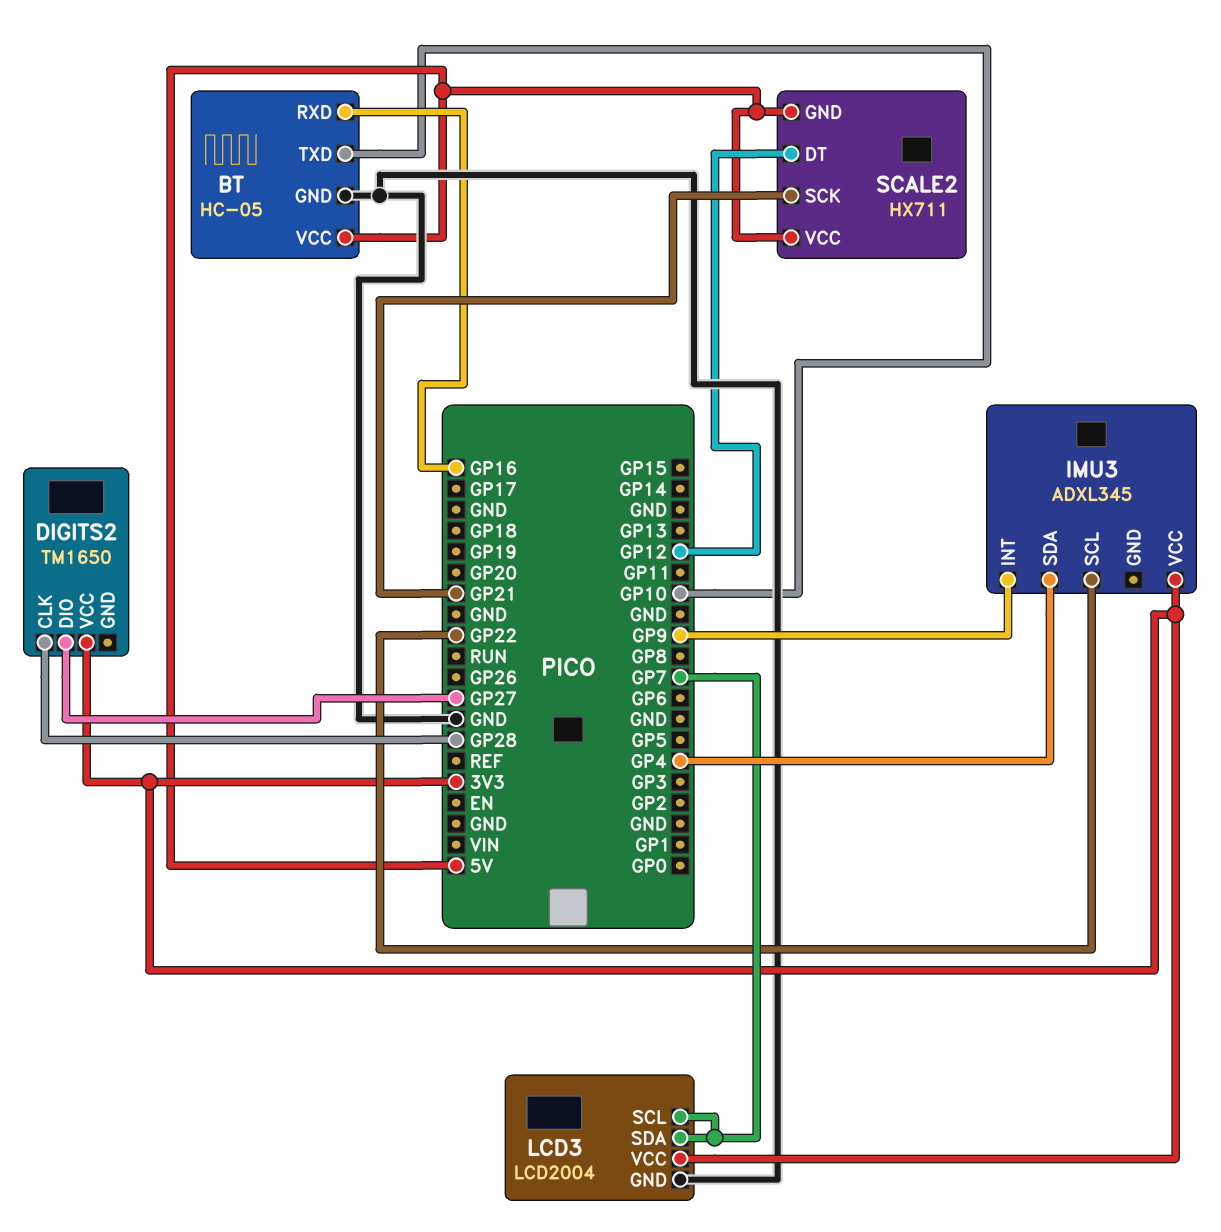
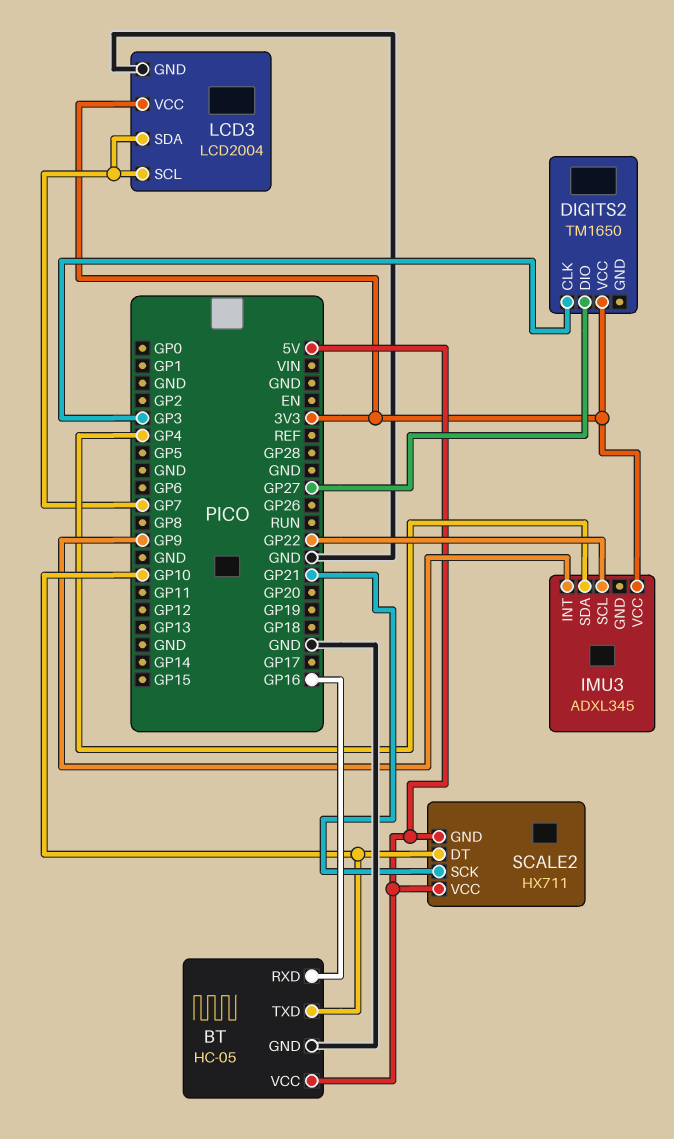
DIGITS2 pin CLK: GP28 -> GP3
SCALE2 pin DT: GP12 -> GP10

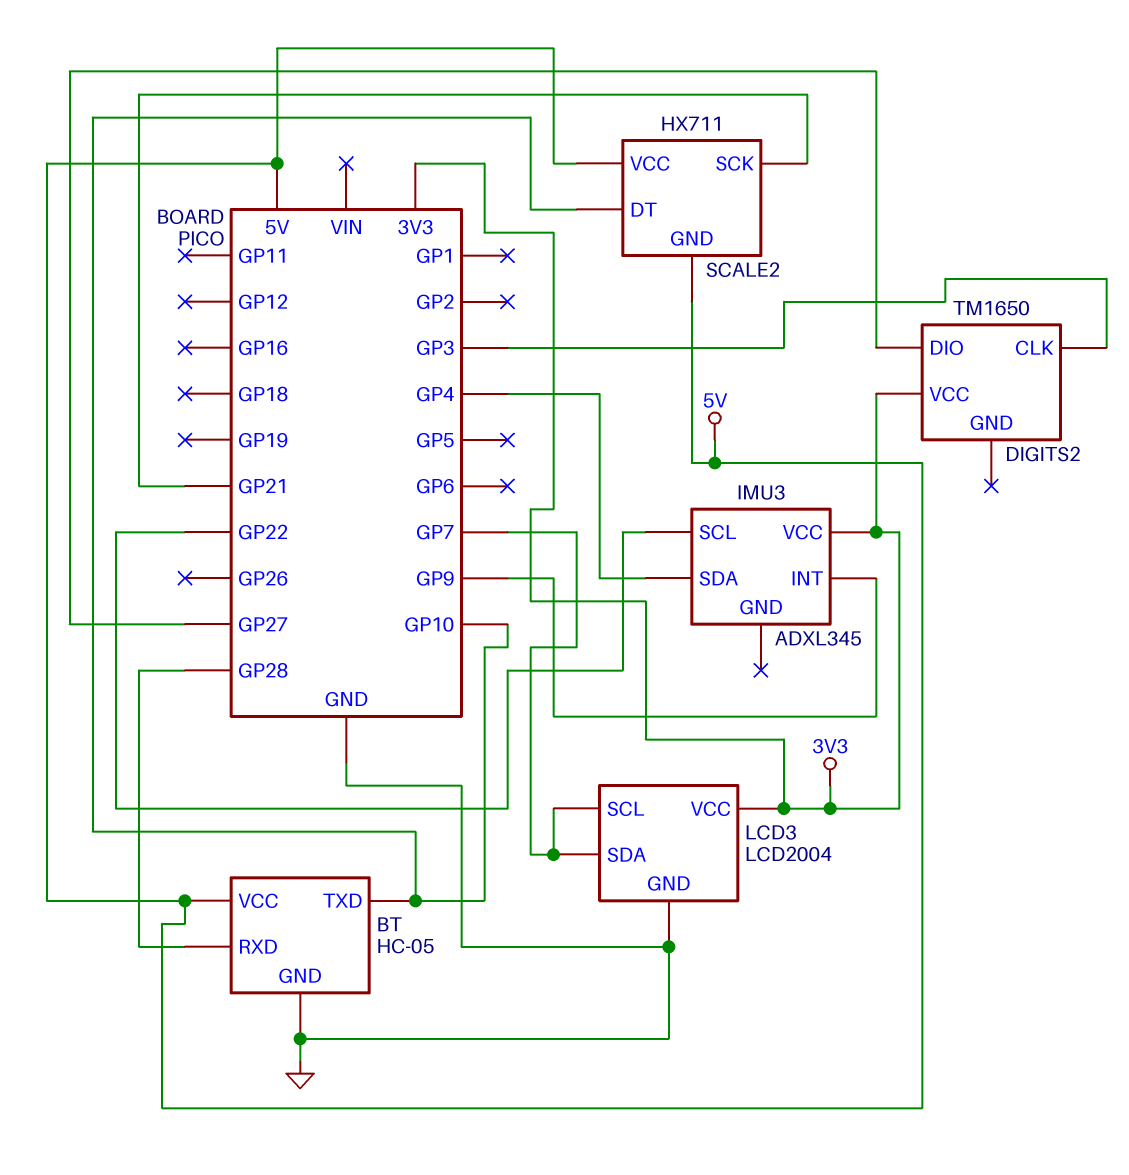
BT pin RXD: GP16 -> GP28

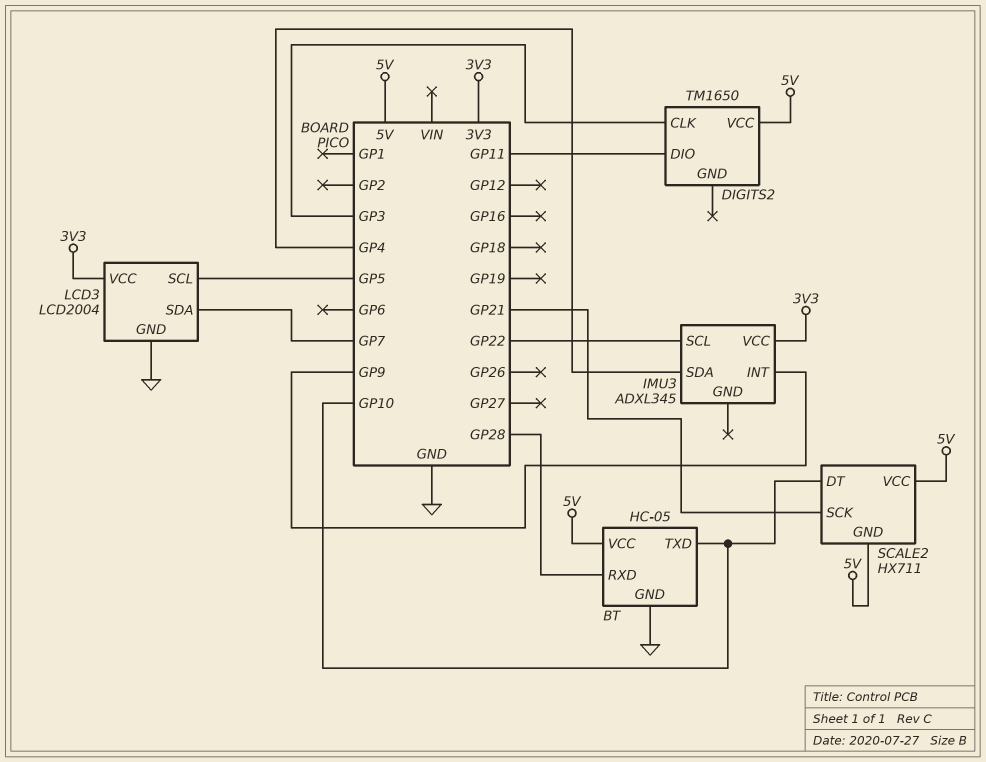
DIGITS2 pin DIO: GP27 -> GP11
DIGITS2 pin VCC: 3V3 -> 5V
LCD3 pin SCL: GP7 -> GP5

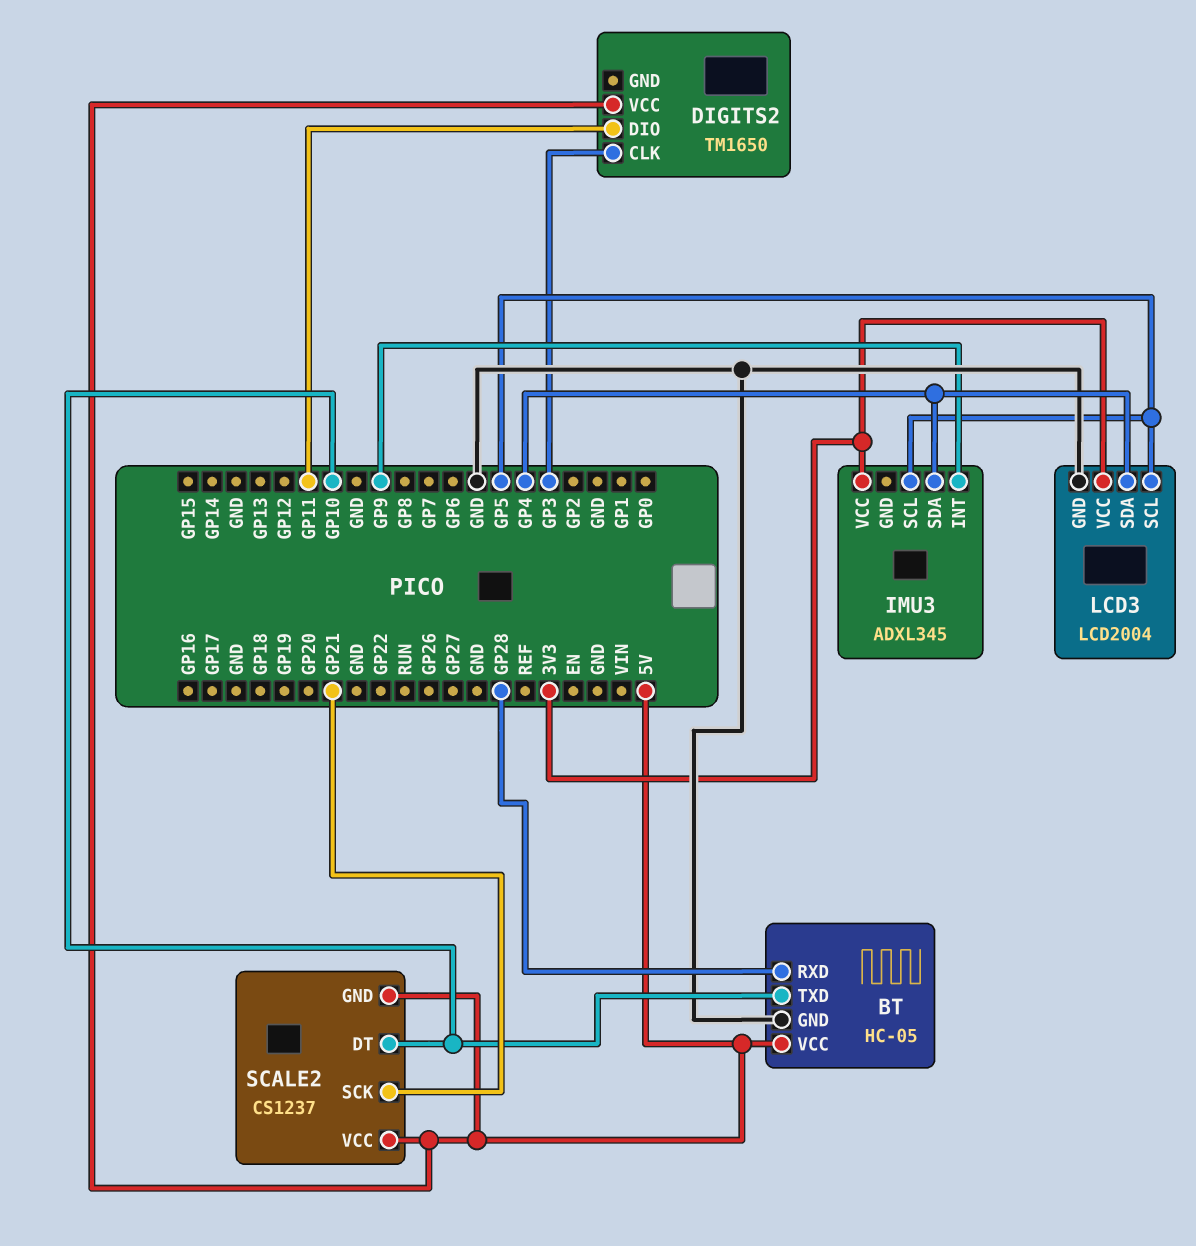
IMU3 pin SCL: GP22 -> GP5
LCD3 pin SDA: GP7 -> GP4
SCALE2: HX711 -> CS1237

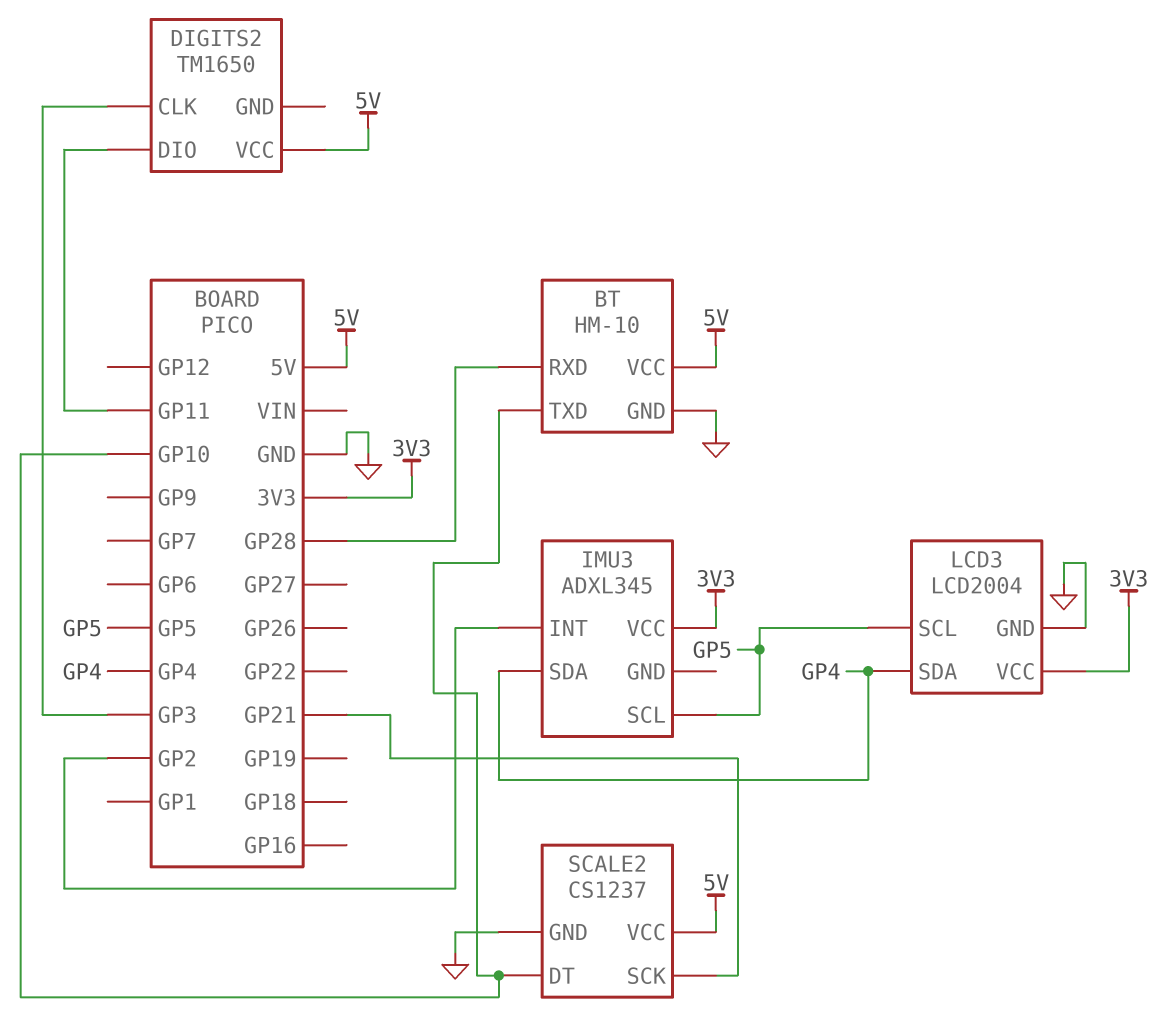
BT: HC-05 -> HM-10
IMU3 pin INT: GP9 -> GP2
SCALE2 pin GND: 5V -> GND

